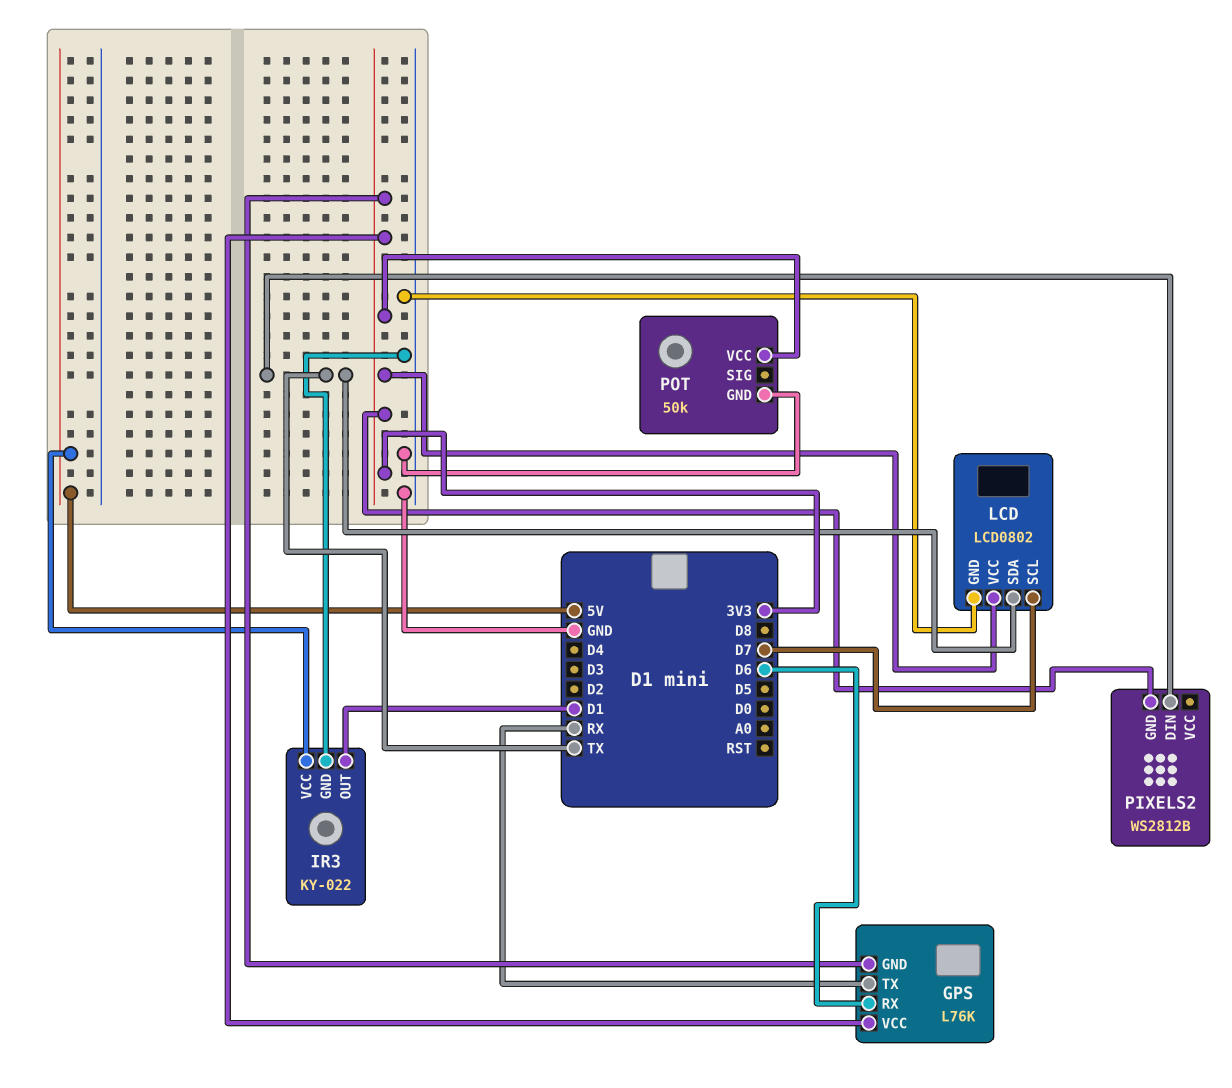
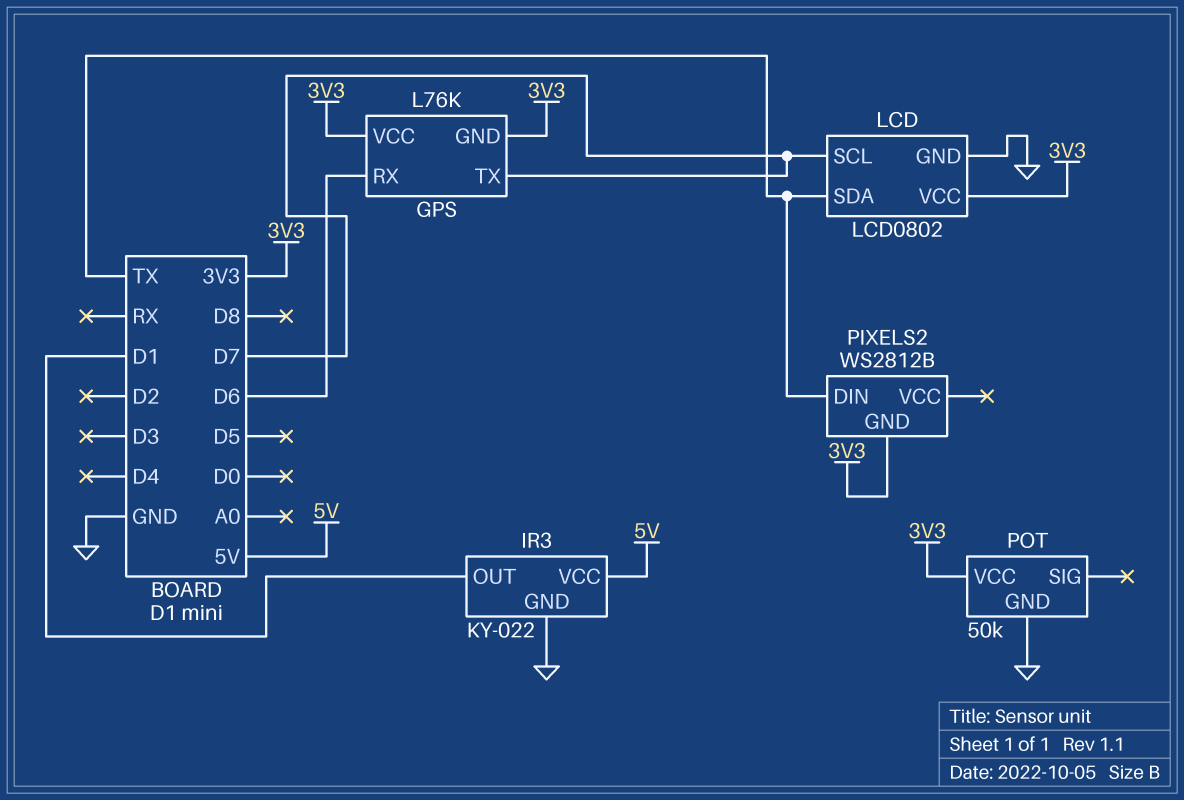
GPS pin TX: RX -> D7

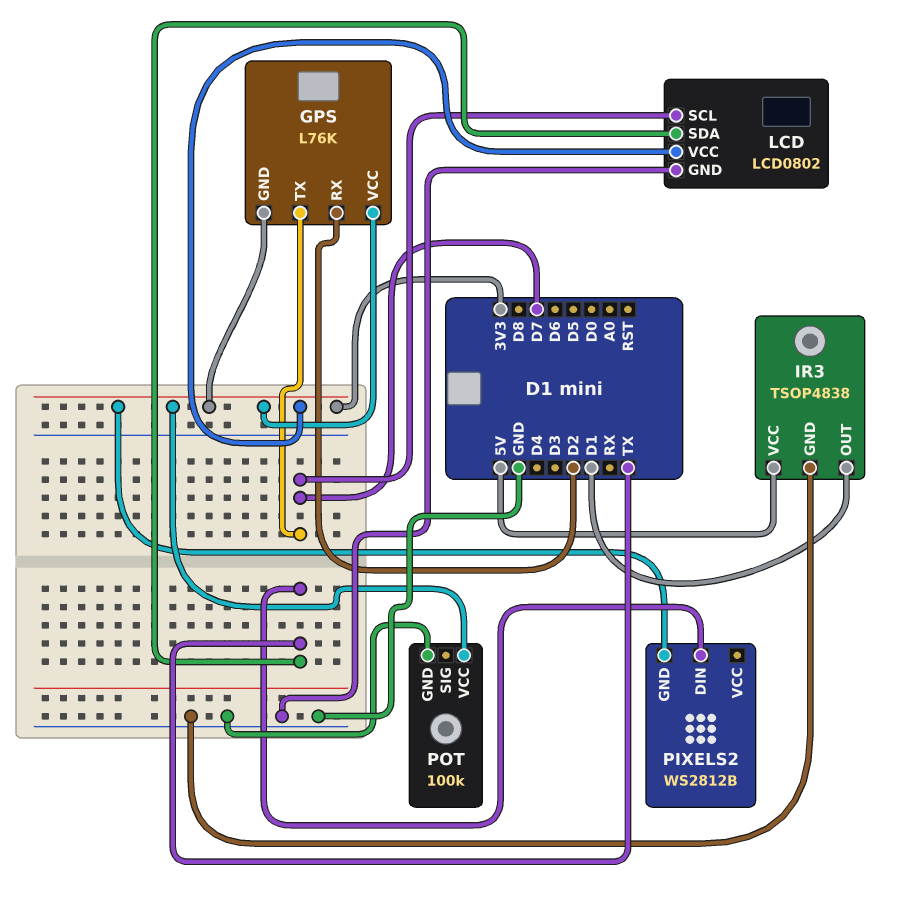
GPS pin RX: D6 -> D2
IR3: KY-022 -> TSOP4838
POT: 50k -> 100k

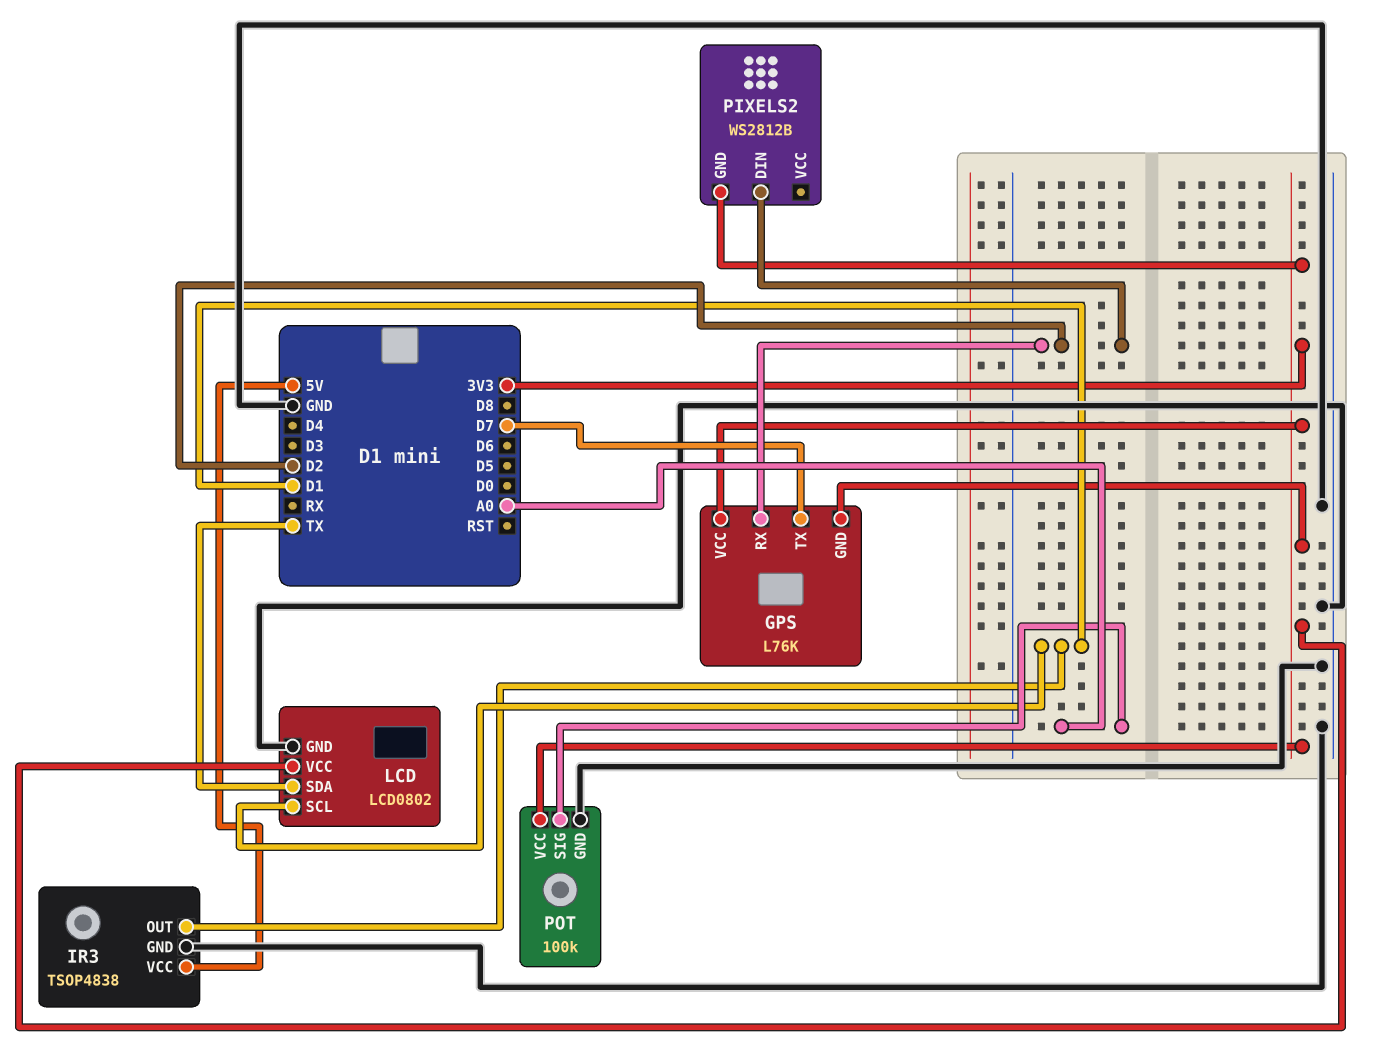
LCD pin SCL: D7 -> D1
PIXELS2 pin DIN: TX -> D2
POT pin SIG: none -> A0

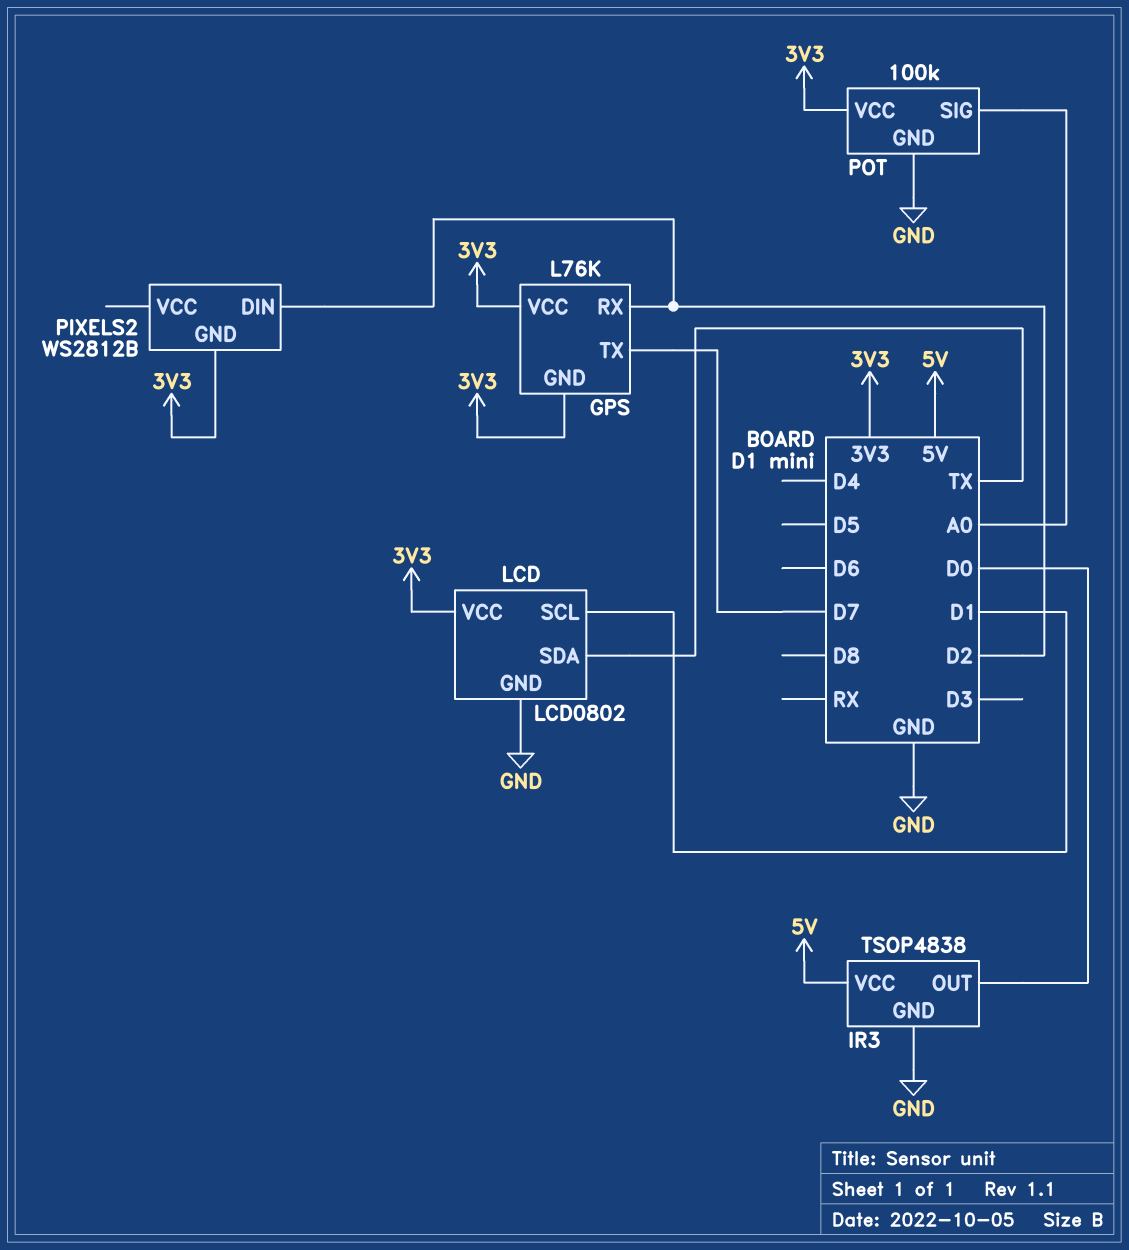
IR3 pin OUT: D1 -> D0

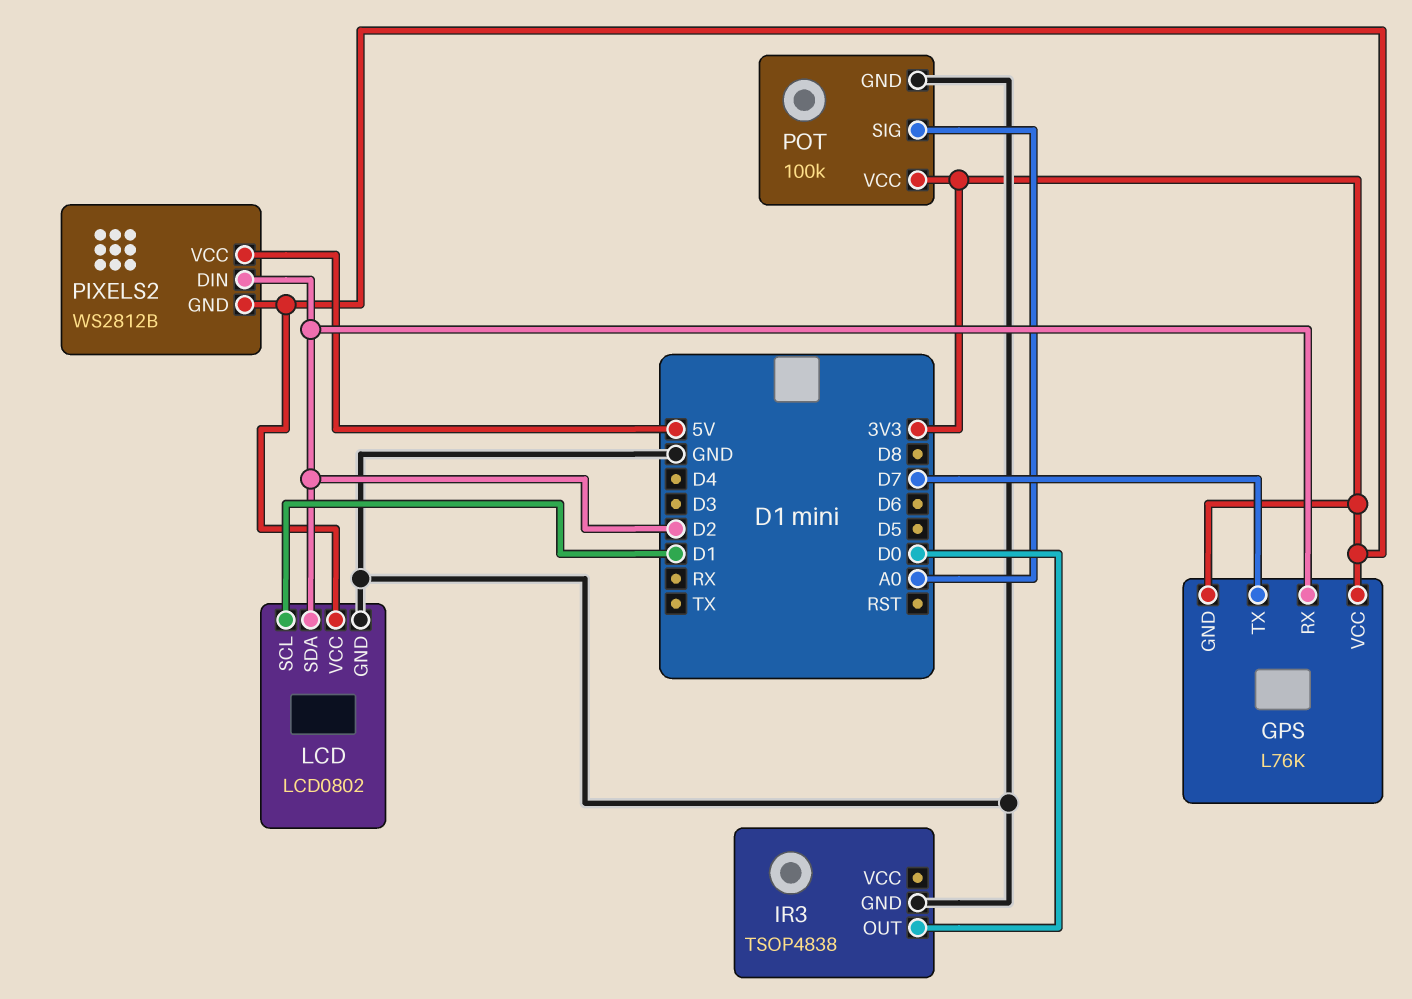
IR3 pin VCC: 5V -> none
LCD pin SDA: TX -> D2
PIXELS2 pin VCC: none -> 5V

